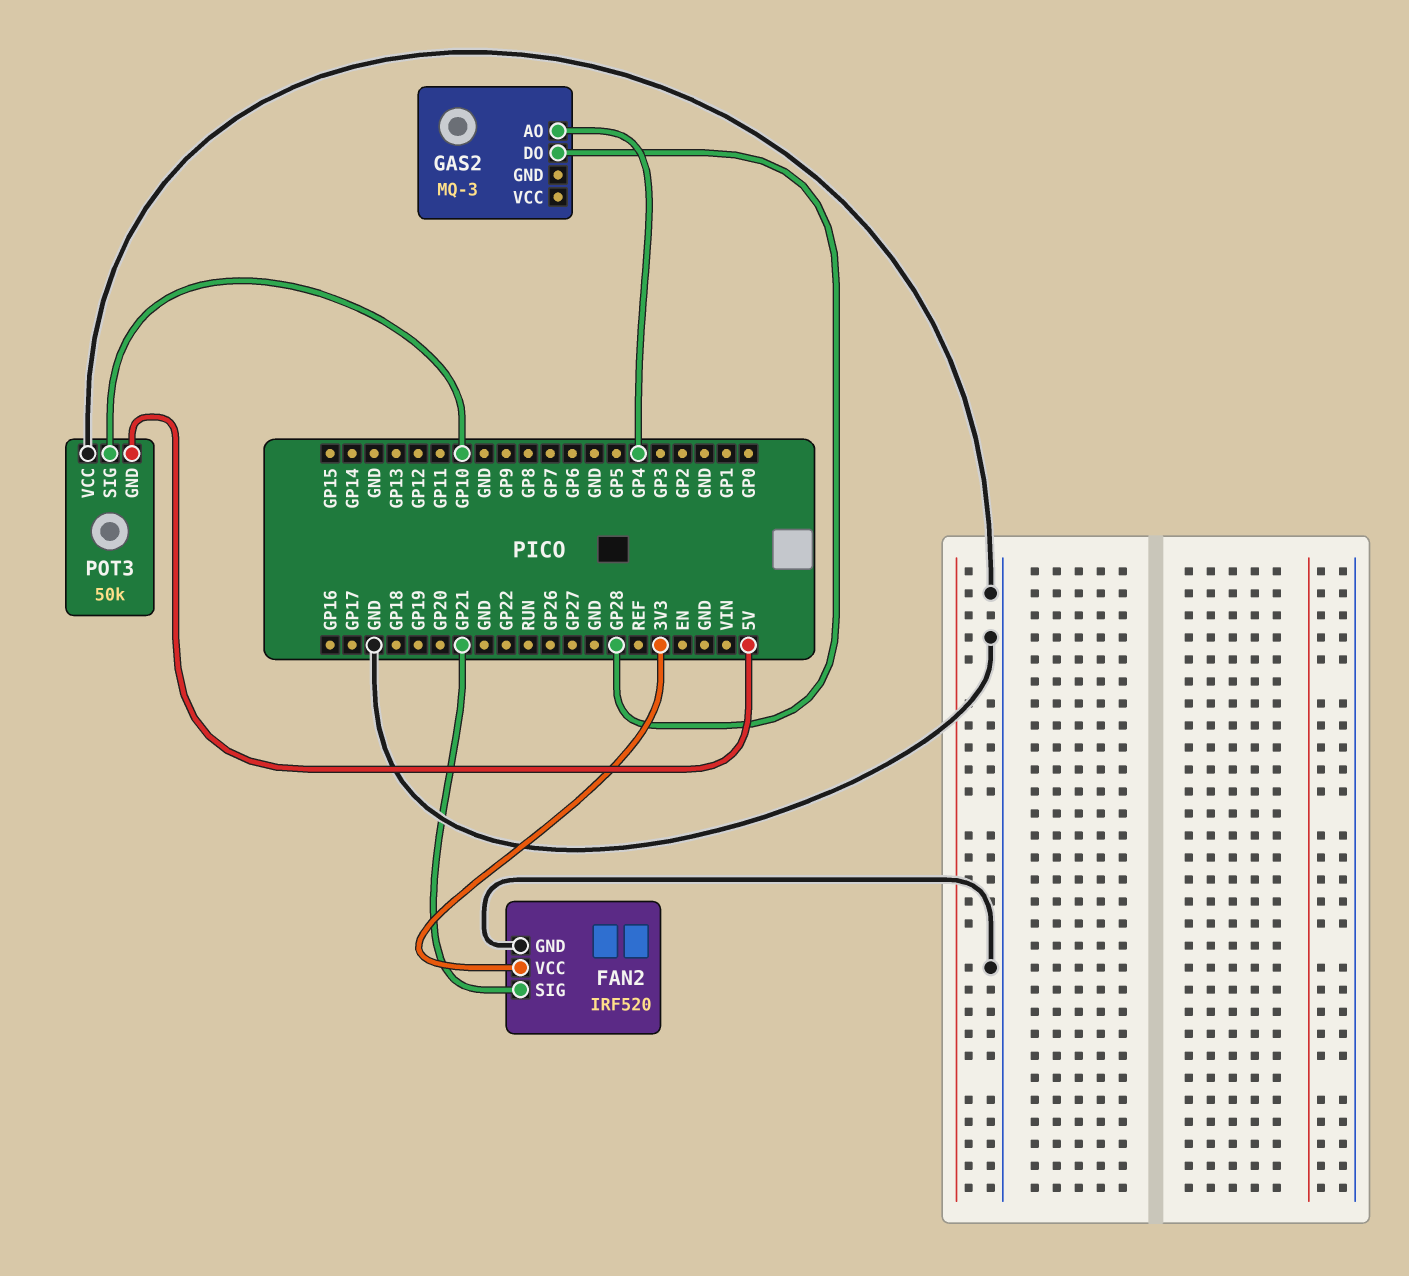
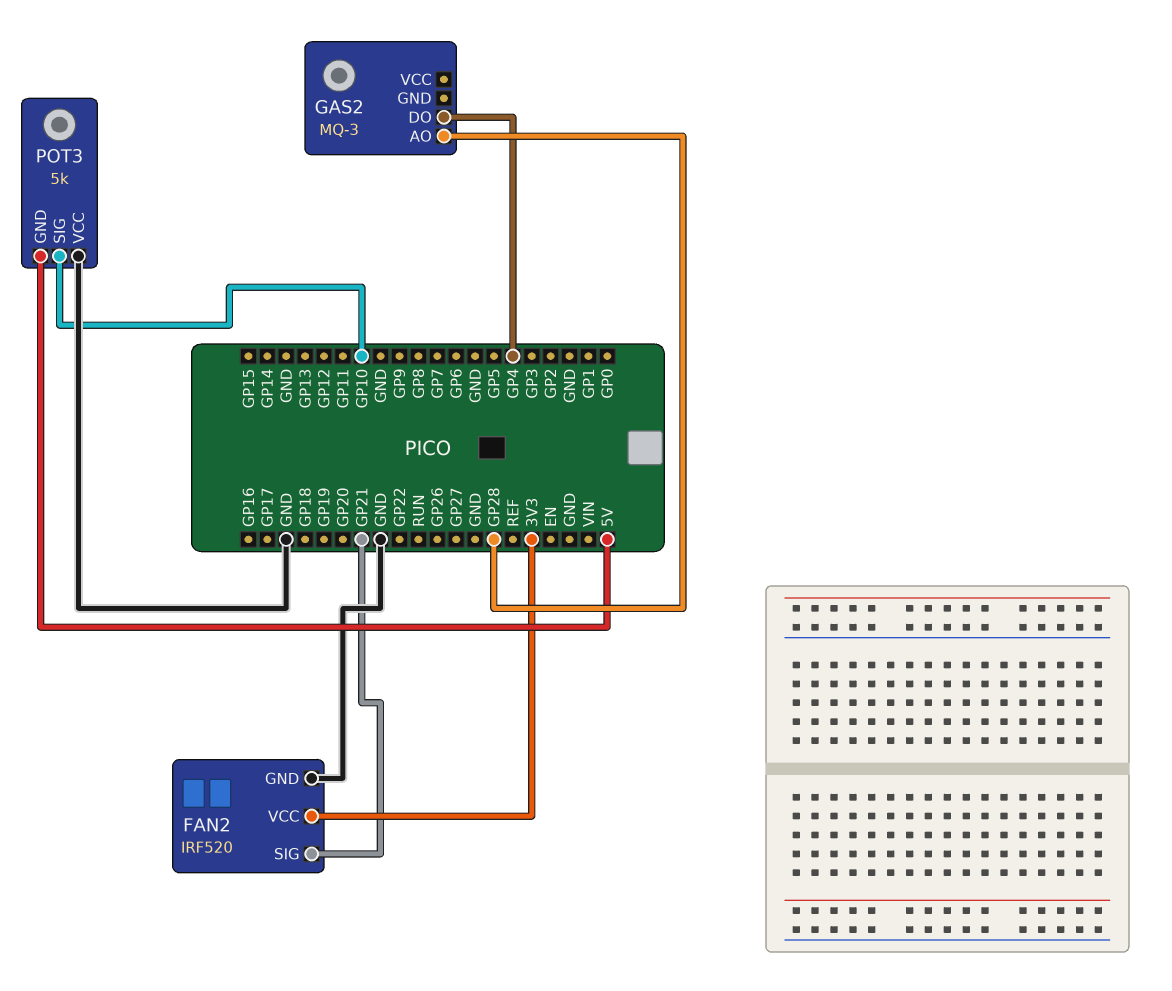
GAS2 pin AO: GP4 -> GP28
GAS2 pin DO: GP28 -> GP4
POT3: 50k -> 5k

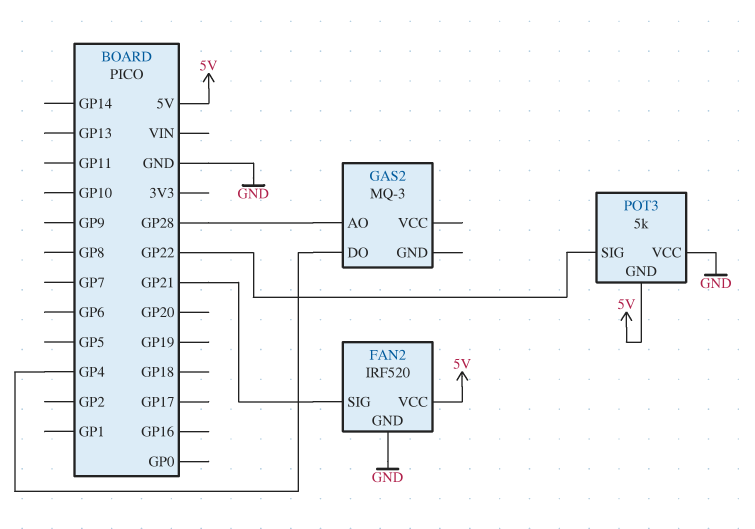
FAN2 pin VCC: 3V3 -> 5V
POT3 pin SIG: GP10 -> GP22

